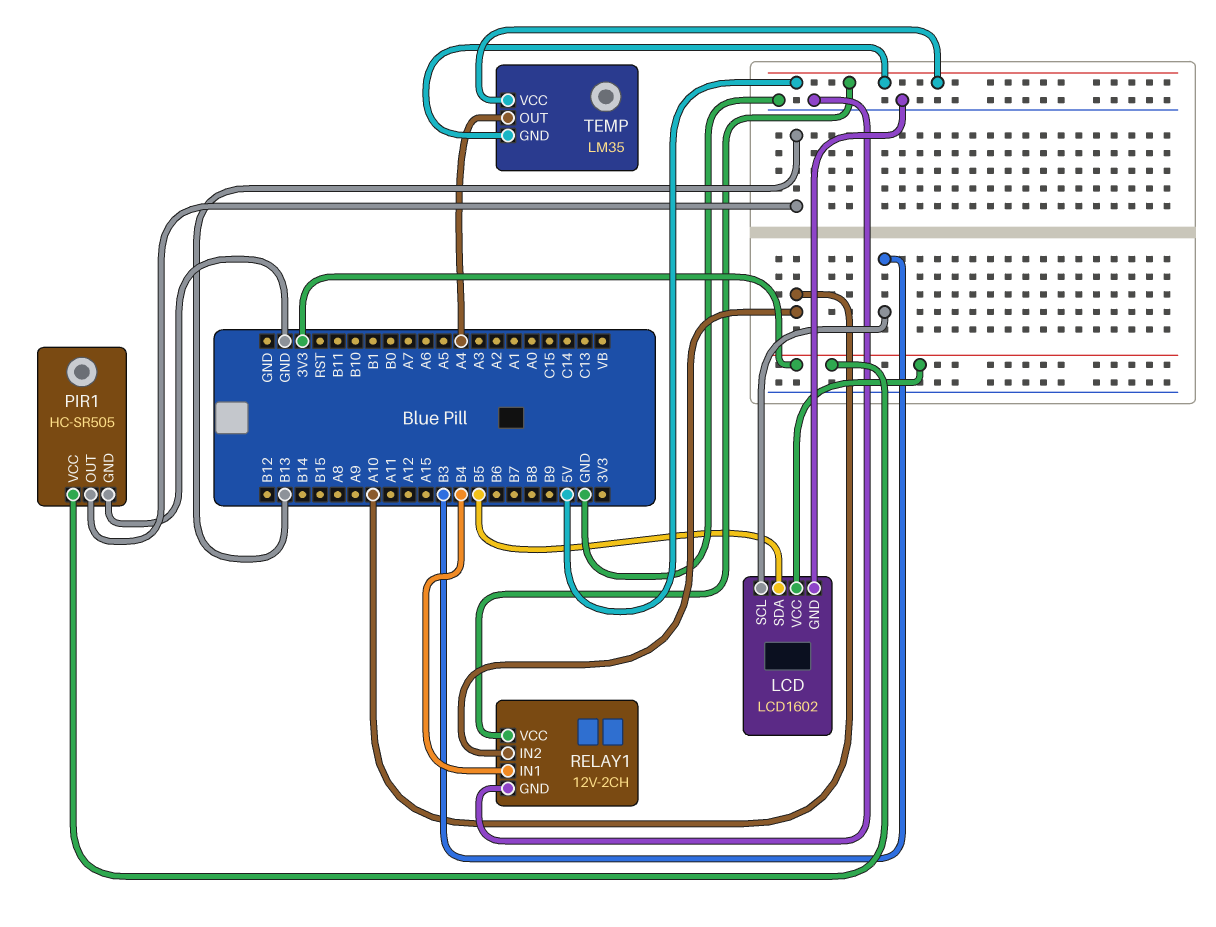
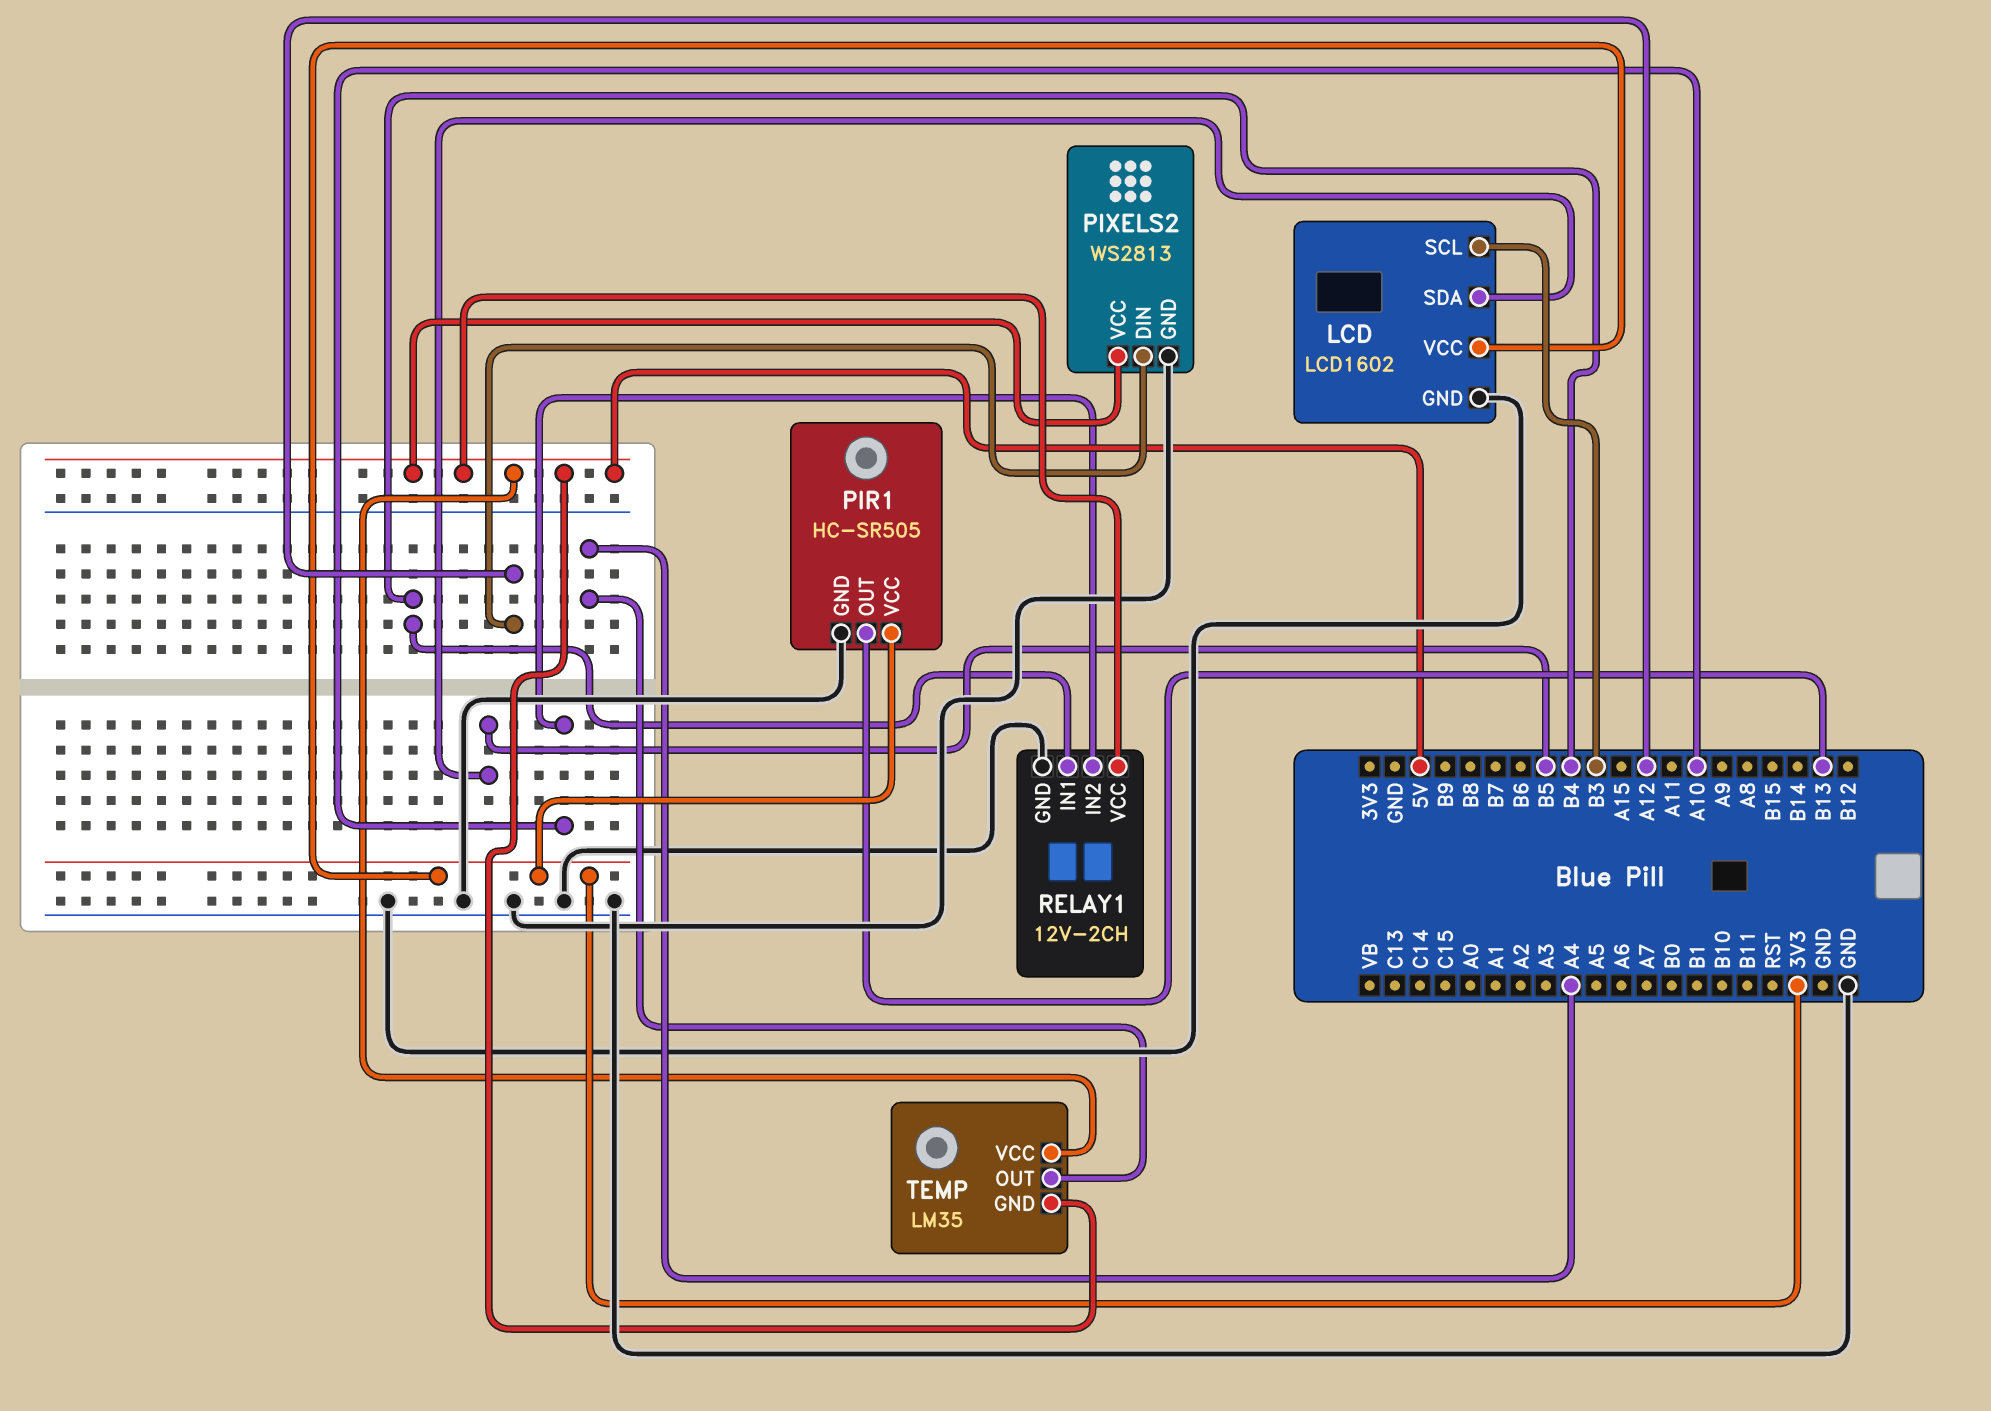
PIXELS2: none -> WS2813
PIXELS2 pin DIN: none -> A12
PIXELS2 pin GND: none -> GND
PIXELS2 pin VCC: none -> 5V

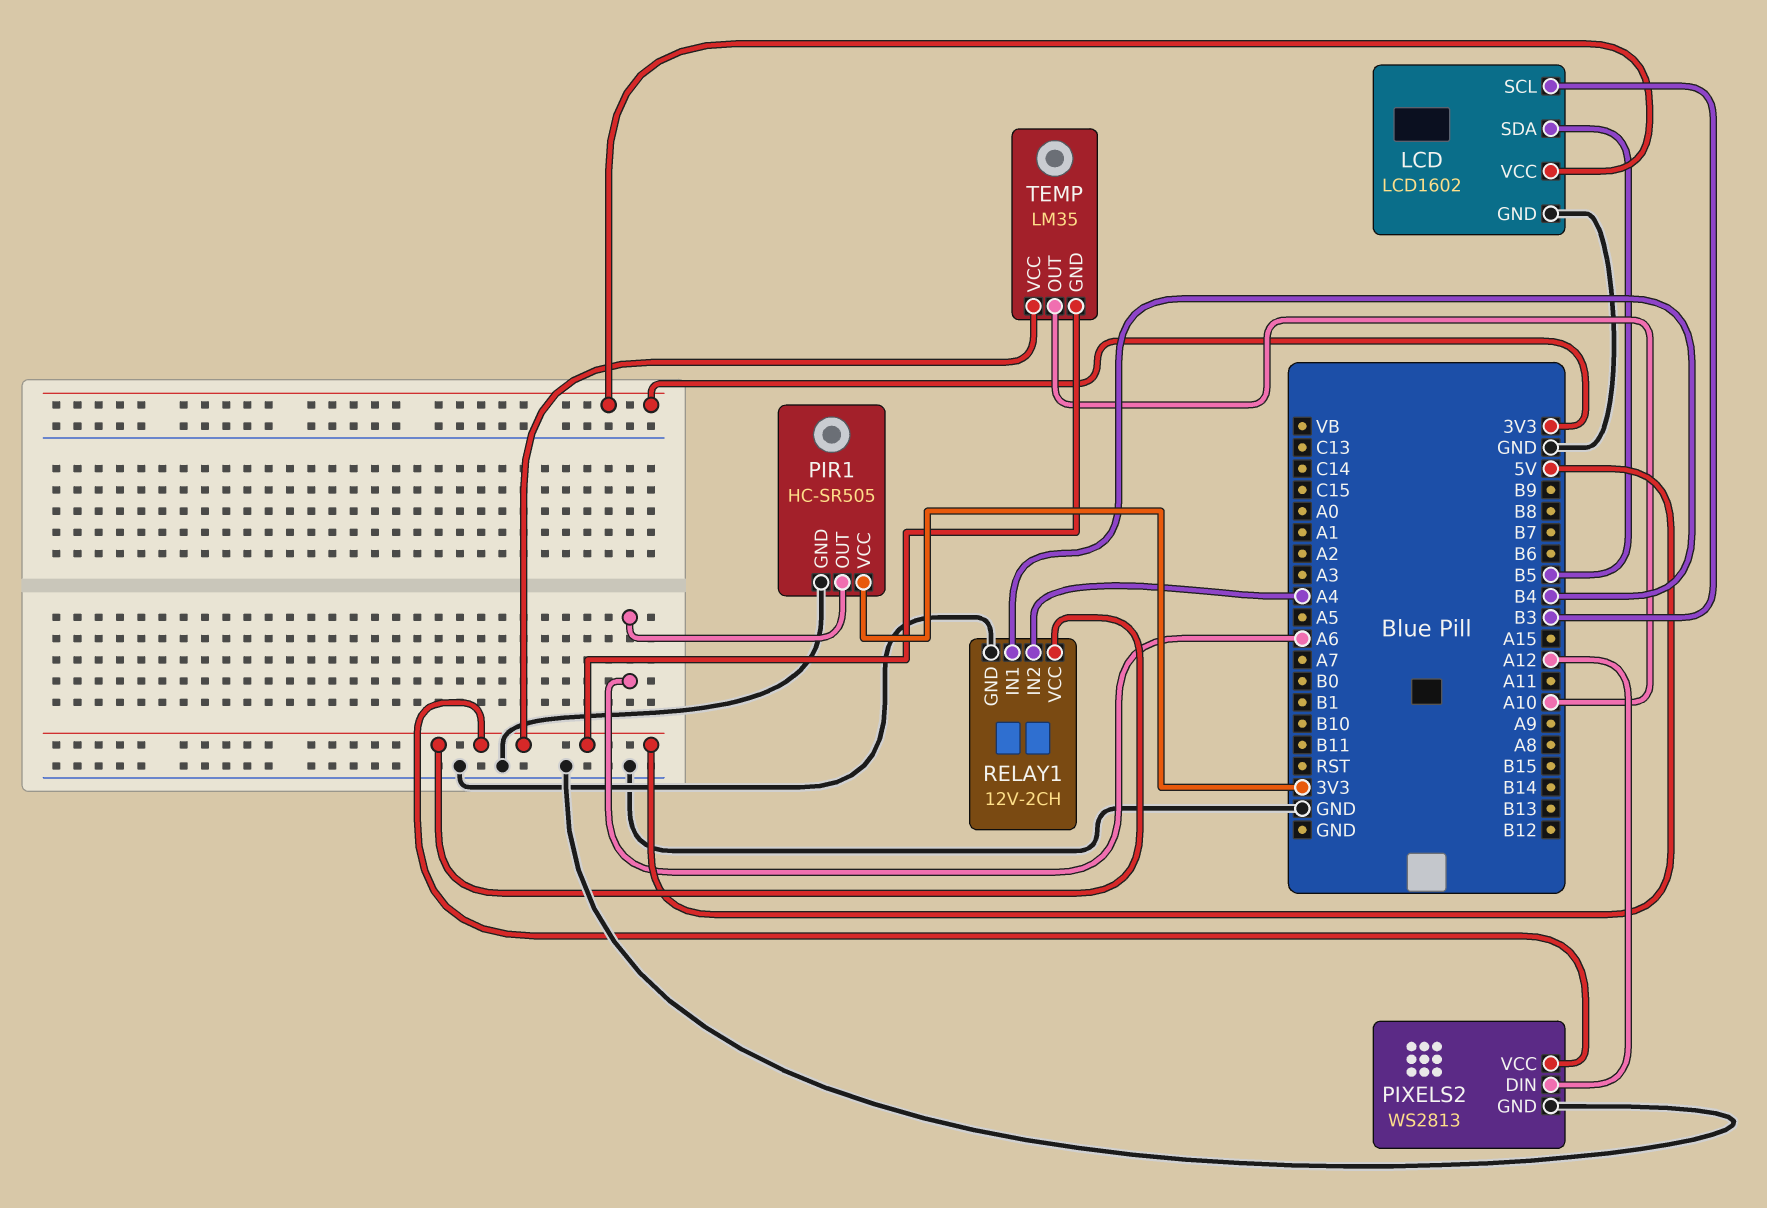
PIR1 pin OUT: B13 -> A6
RELAY1 pin IN2: A10 -> A4
TEMP pin OUT: A4 -> A10

